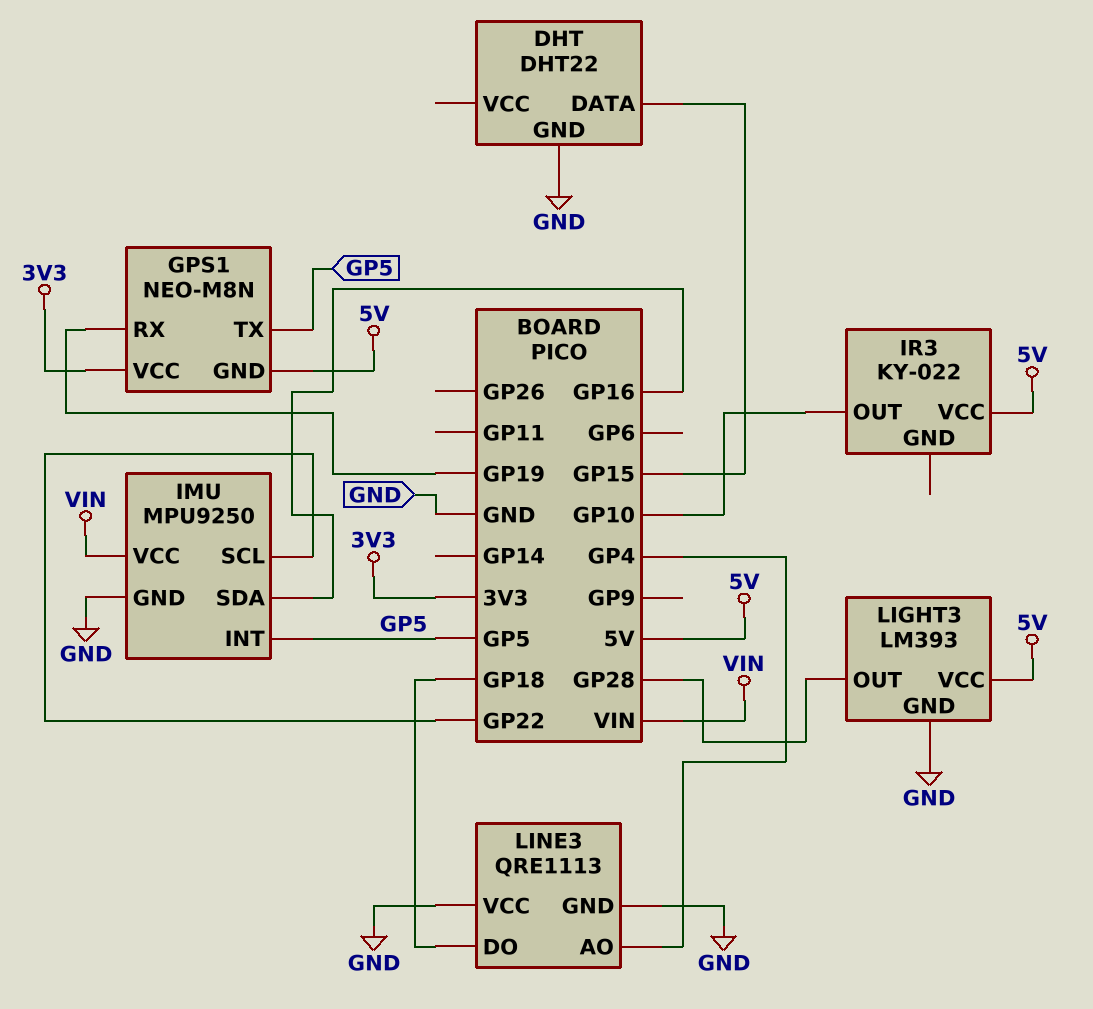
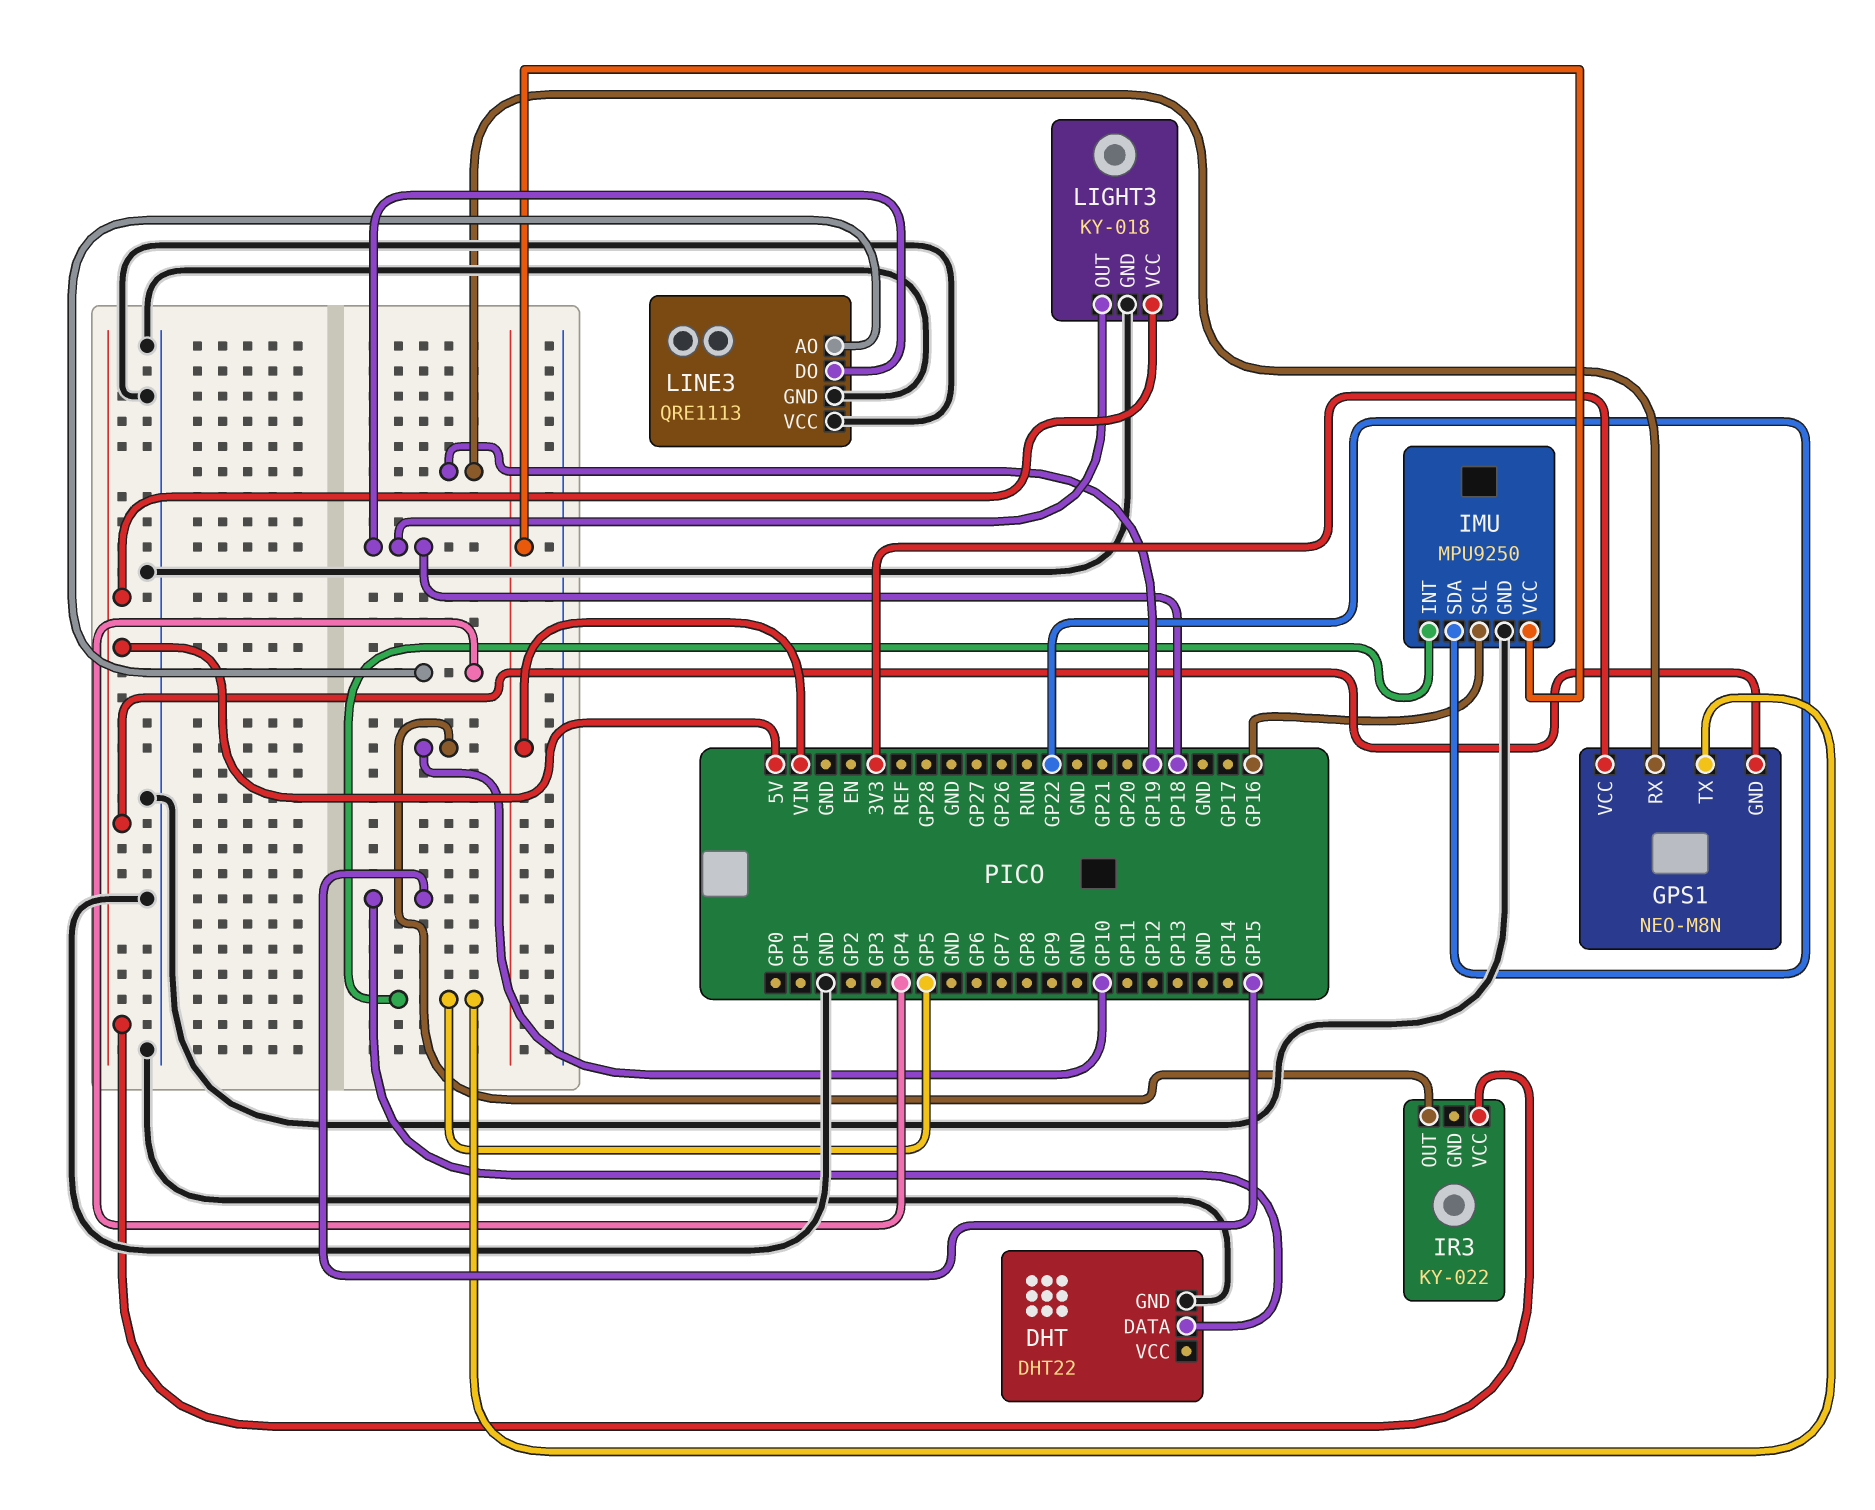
IMU pin SCL: GP22 -> GP16
IMU pin SDA: GP16 -> GP22
LIGHT3: LM393 -> KY-018
LIGHT3 pin OUT: GP28 -> GP18

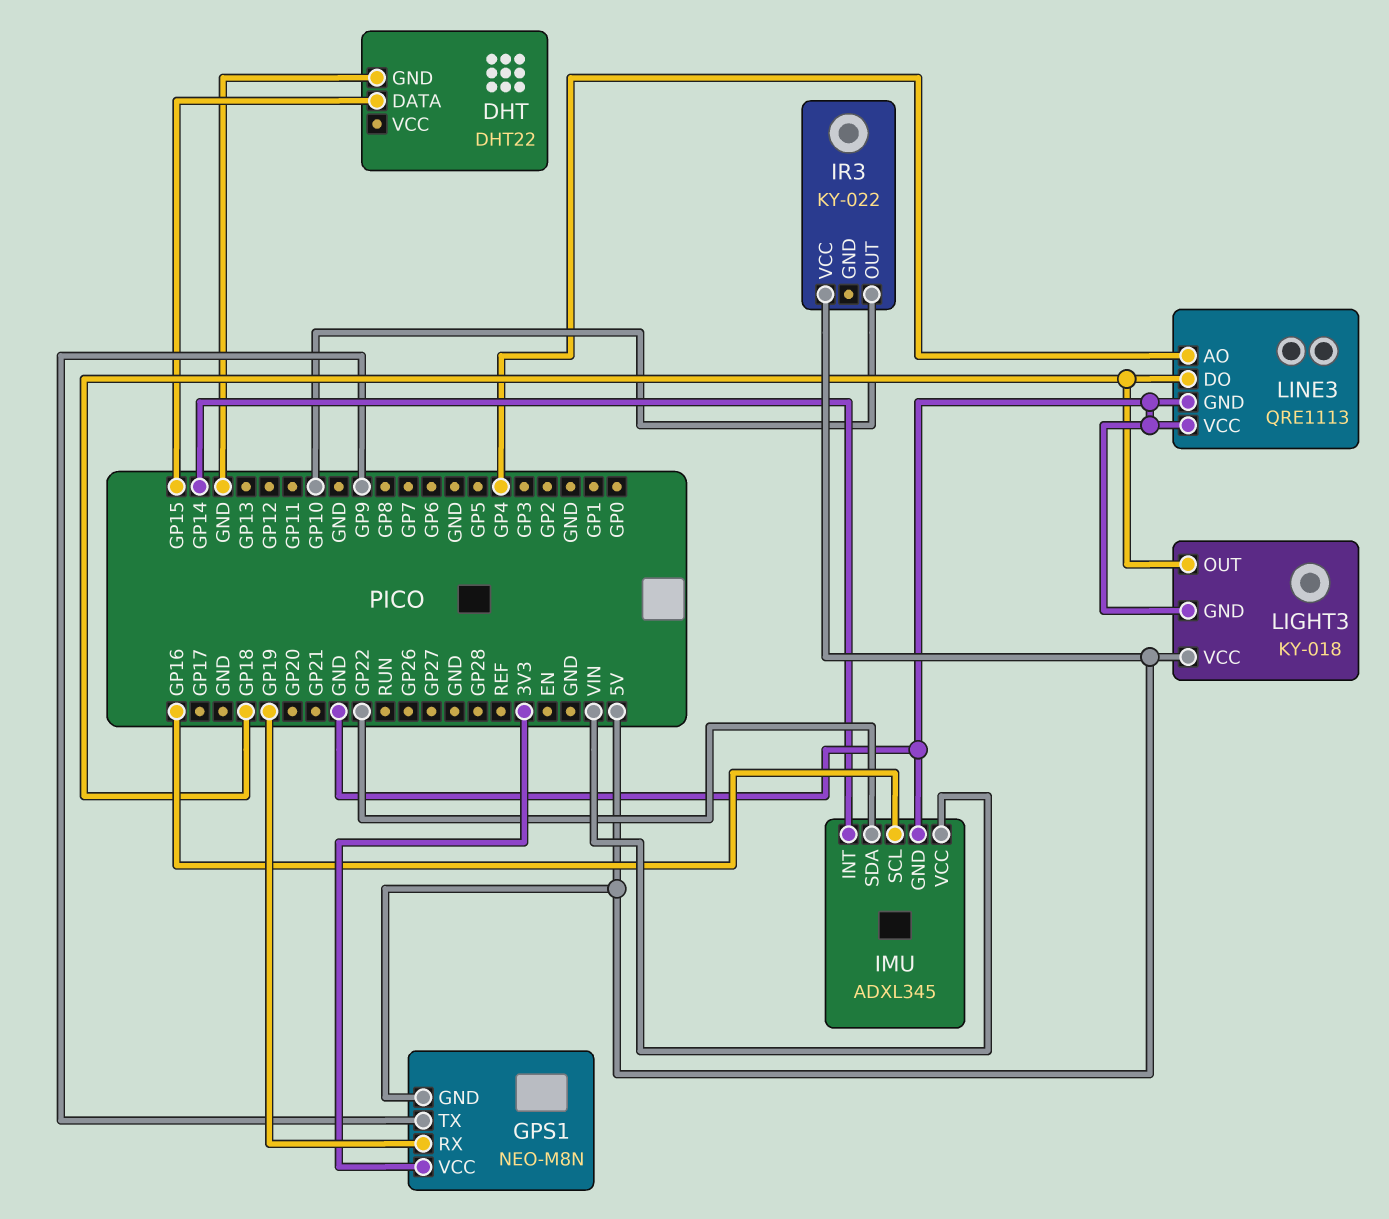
GPS1 pin TX: GP5 -> GP9
IMU: MPU9250 -> ADXL345
IMU pin INT: GP5 -> GP14

